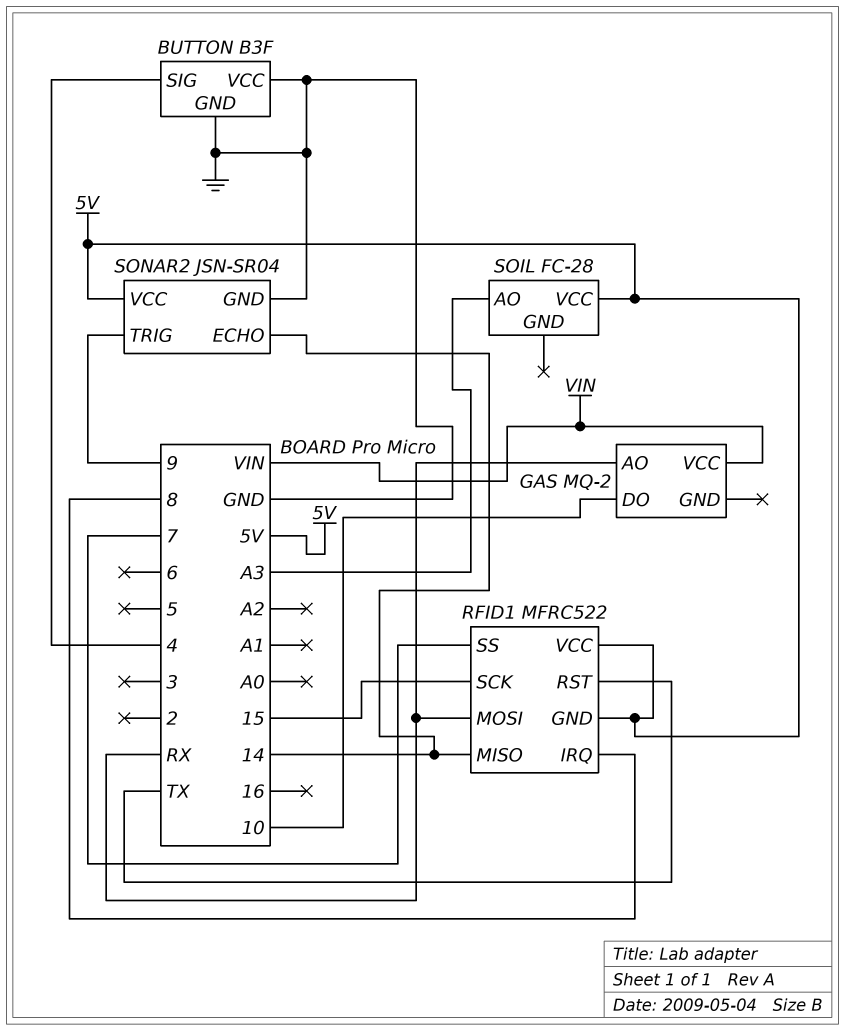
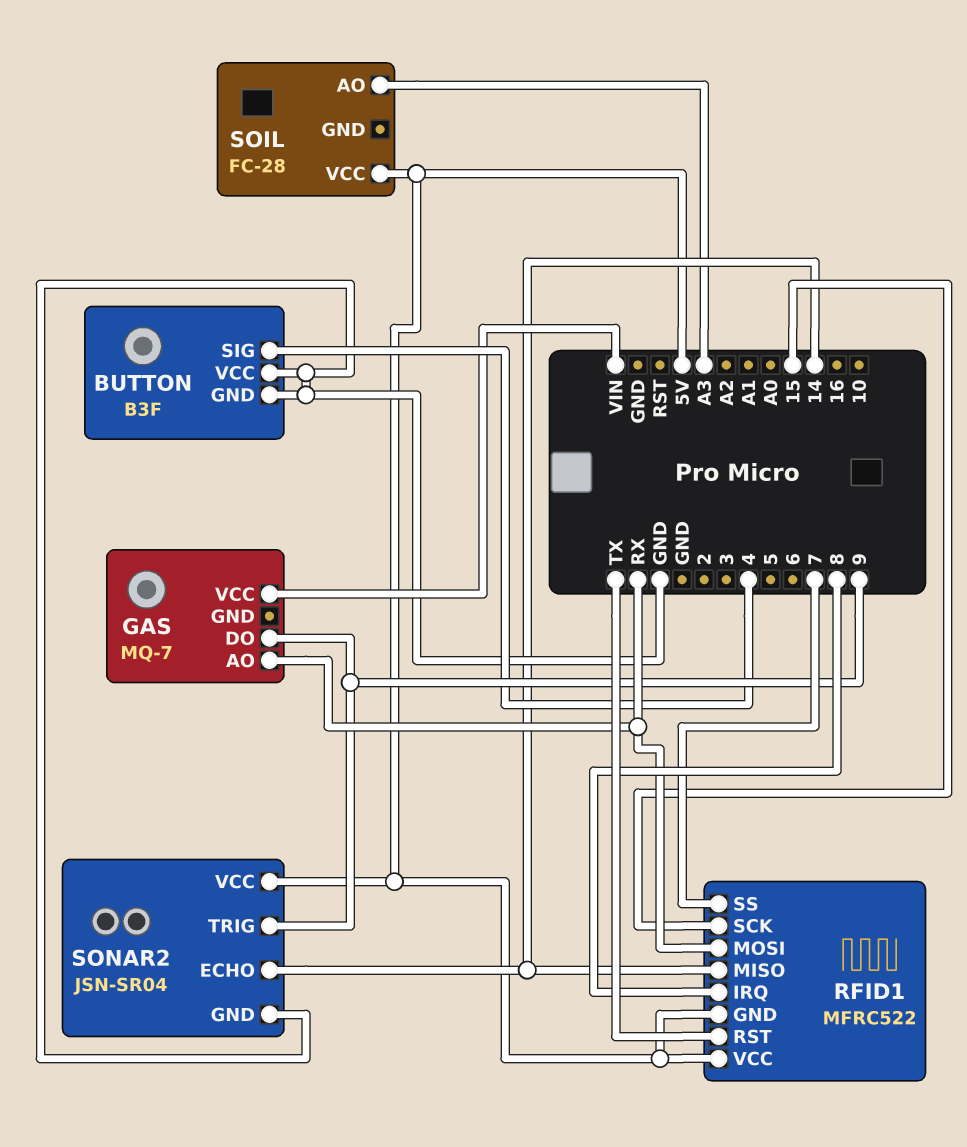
GAS: MQ-2 -> MQ-7
GAS pin DO: 10 -> 9

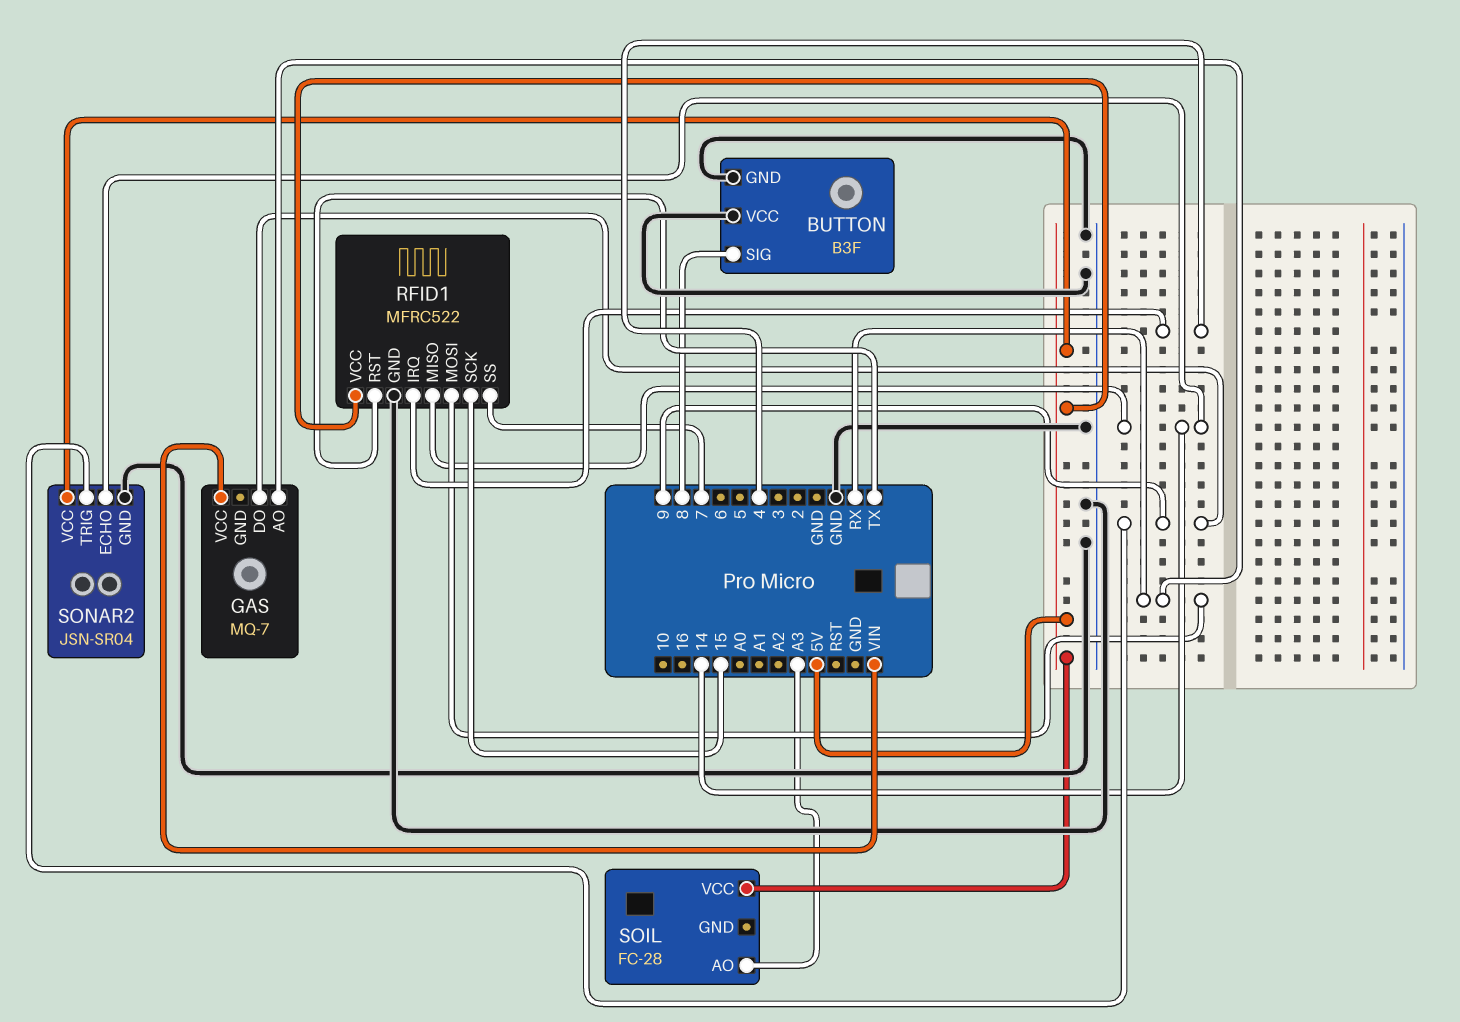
BUTTON pin SIG: 4 -> 8
RFID1 pin GND: 5V -> GND
RFID1 pin IRQ: 8 -> 4

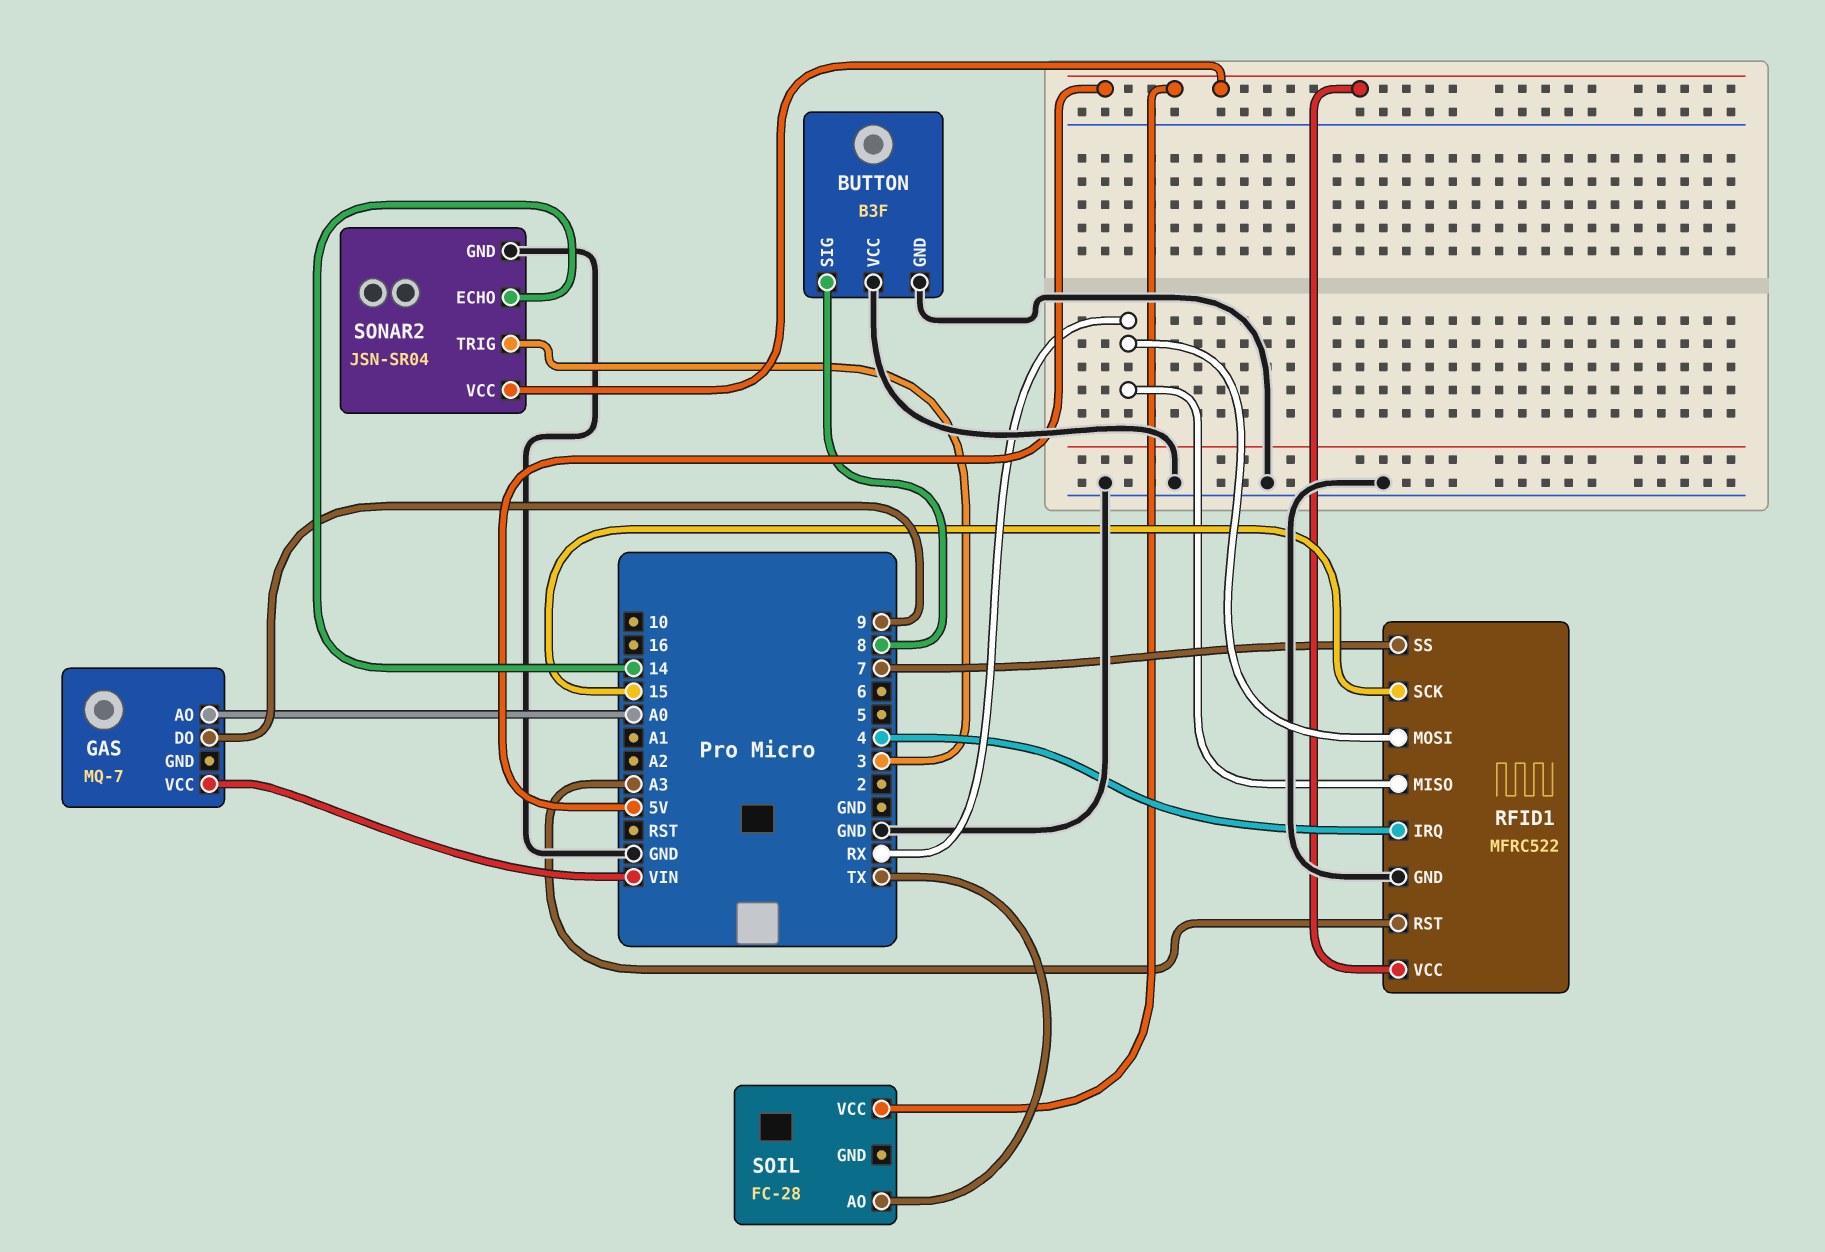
GAS pin AO: RX -> A0
RFID1 pin MISO: 14 -> RX
RFID1 pin RST: TX -> A3
SOIL pin AO: A3 -> TX
SONAR2 pin TRIG: 9 -> 3

